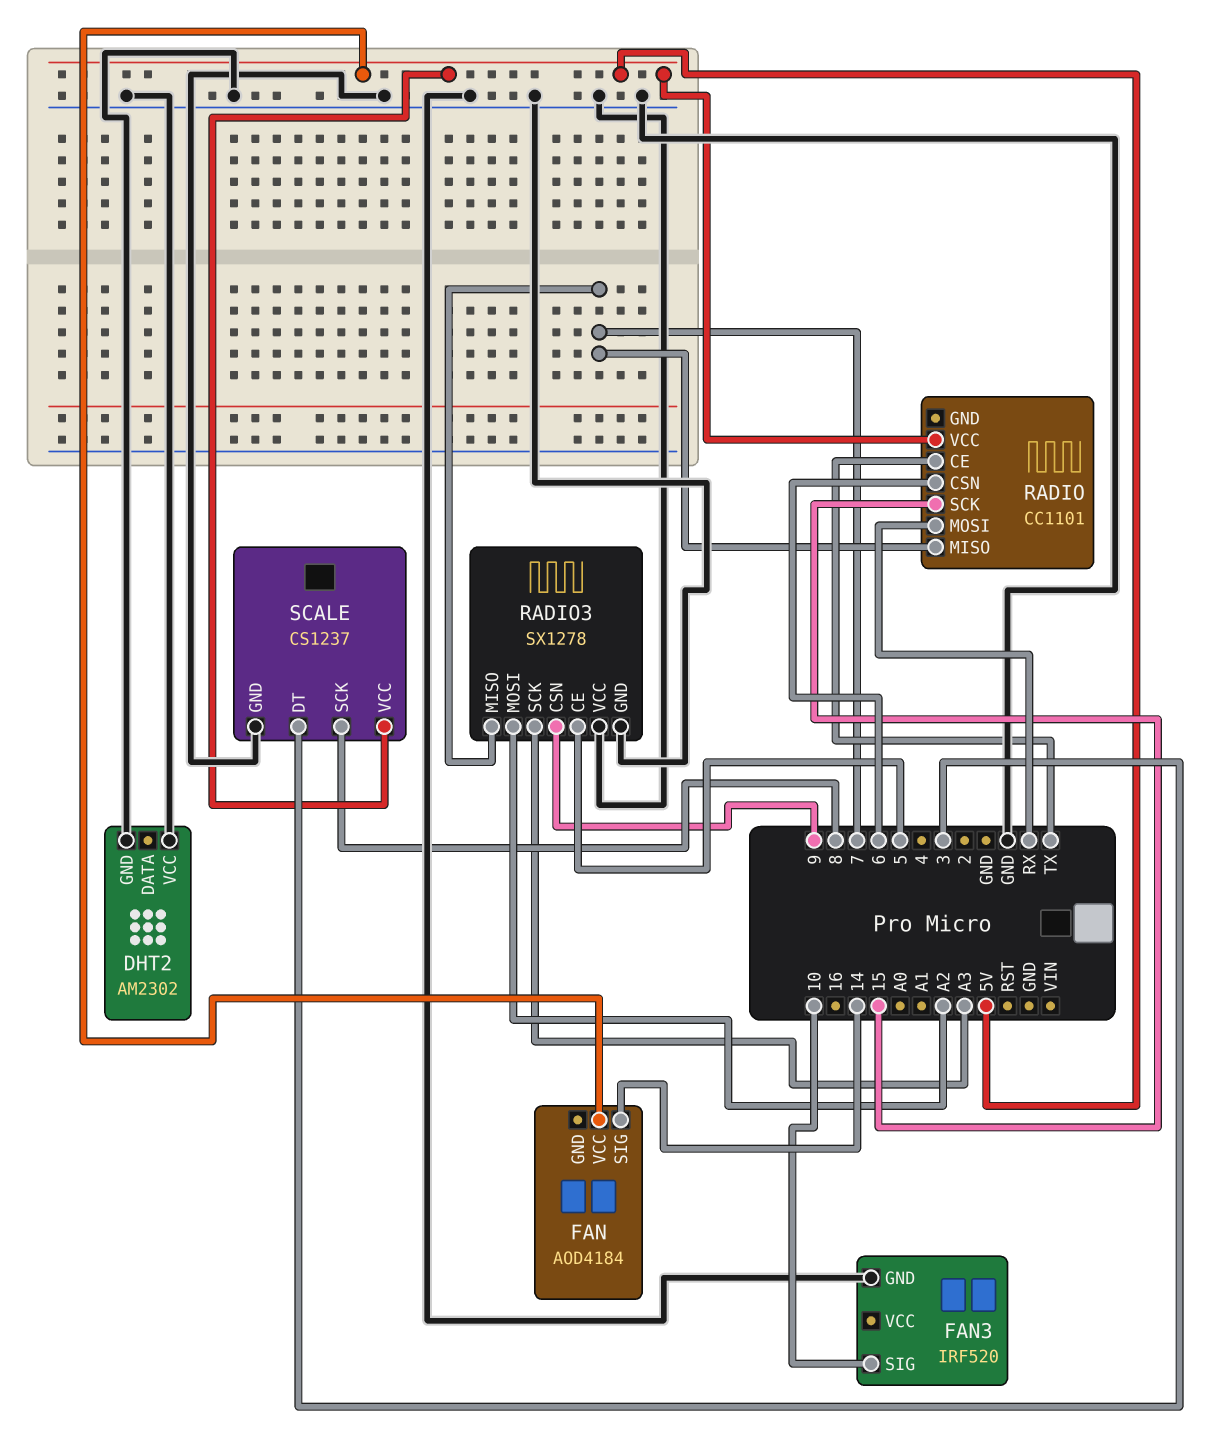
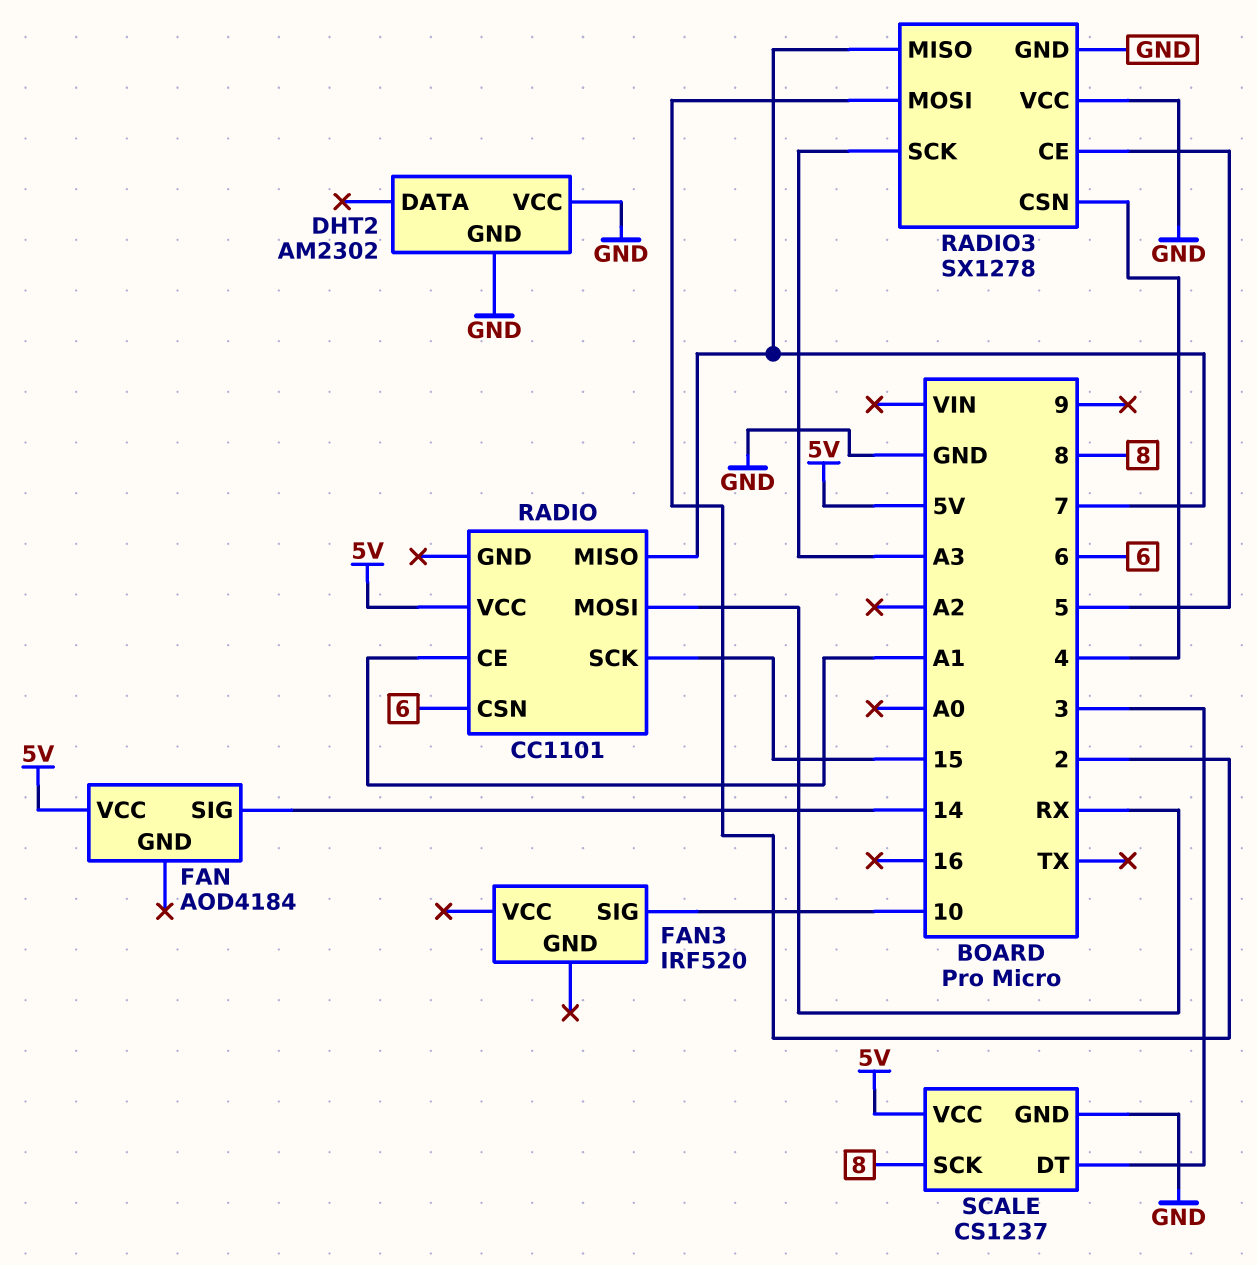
FAN3 pin GND: GND -> none
RADIO pin CE: TX -> A1
RADIO3 pin CSN: 9 -> 4
RADIO3 pin MOSI: A2 -> 2

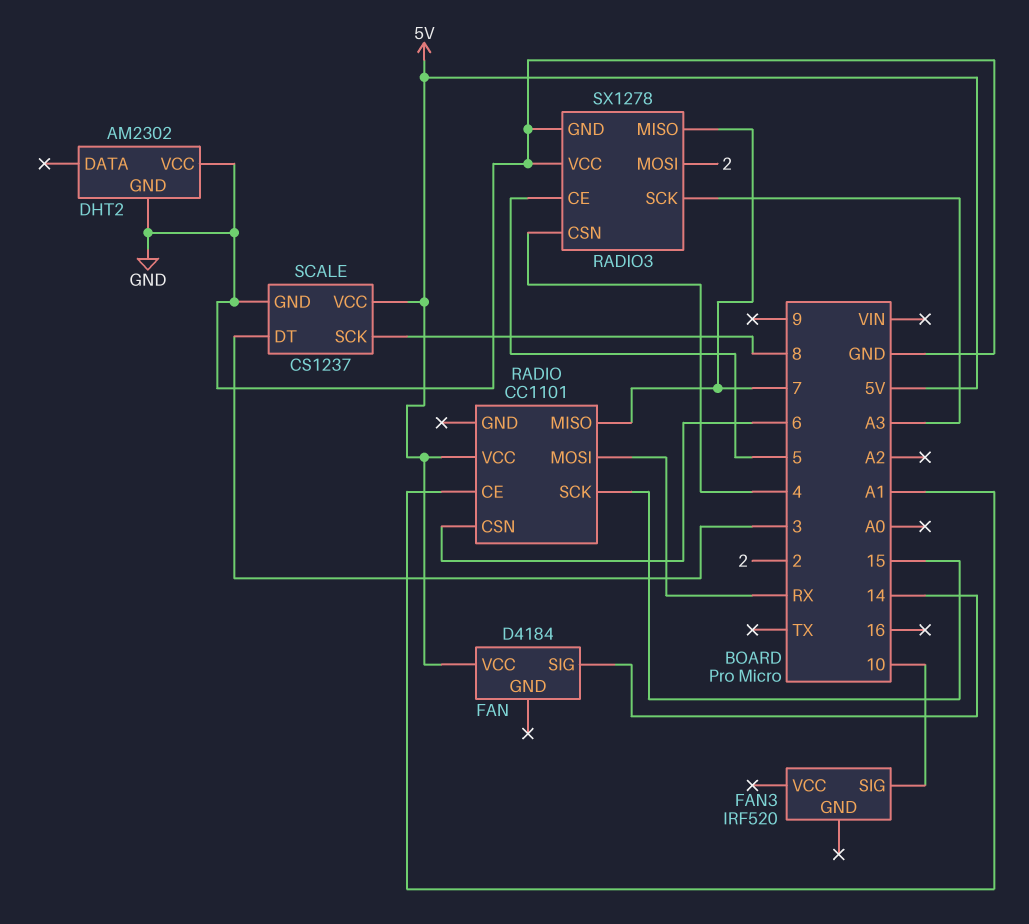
FAN: AOD4184 -> D4184

